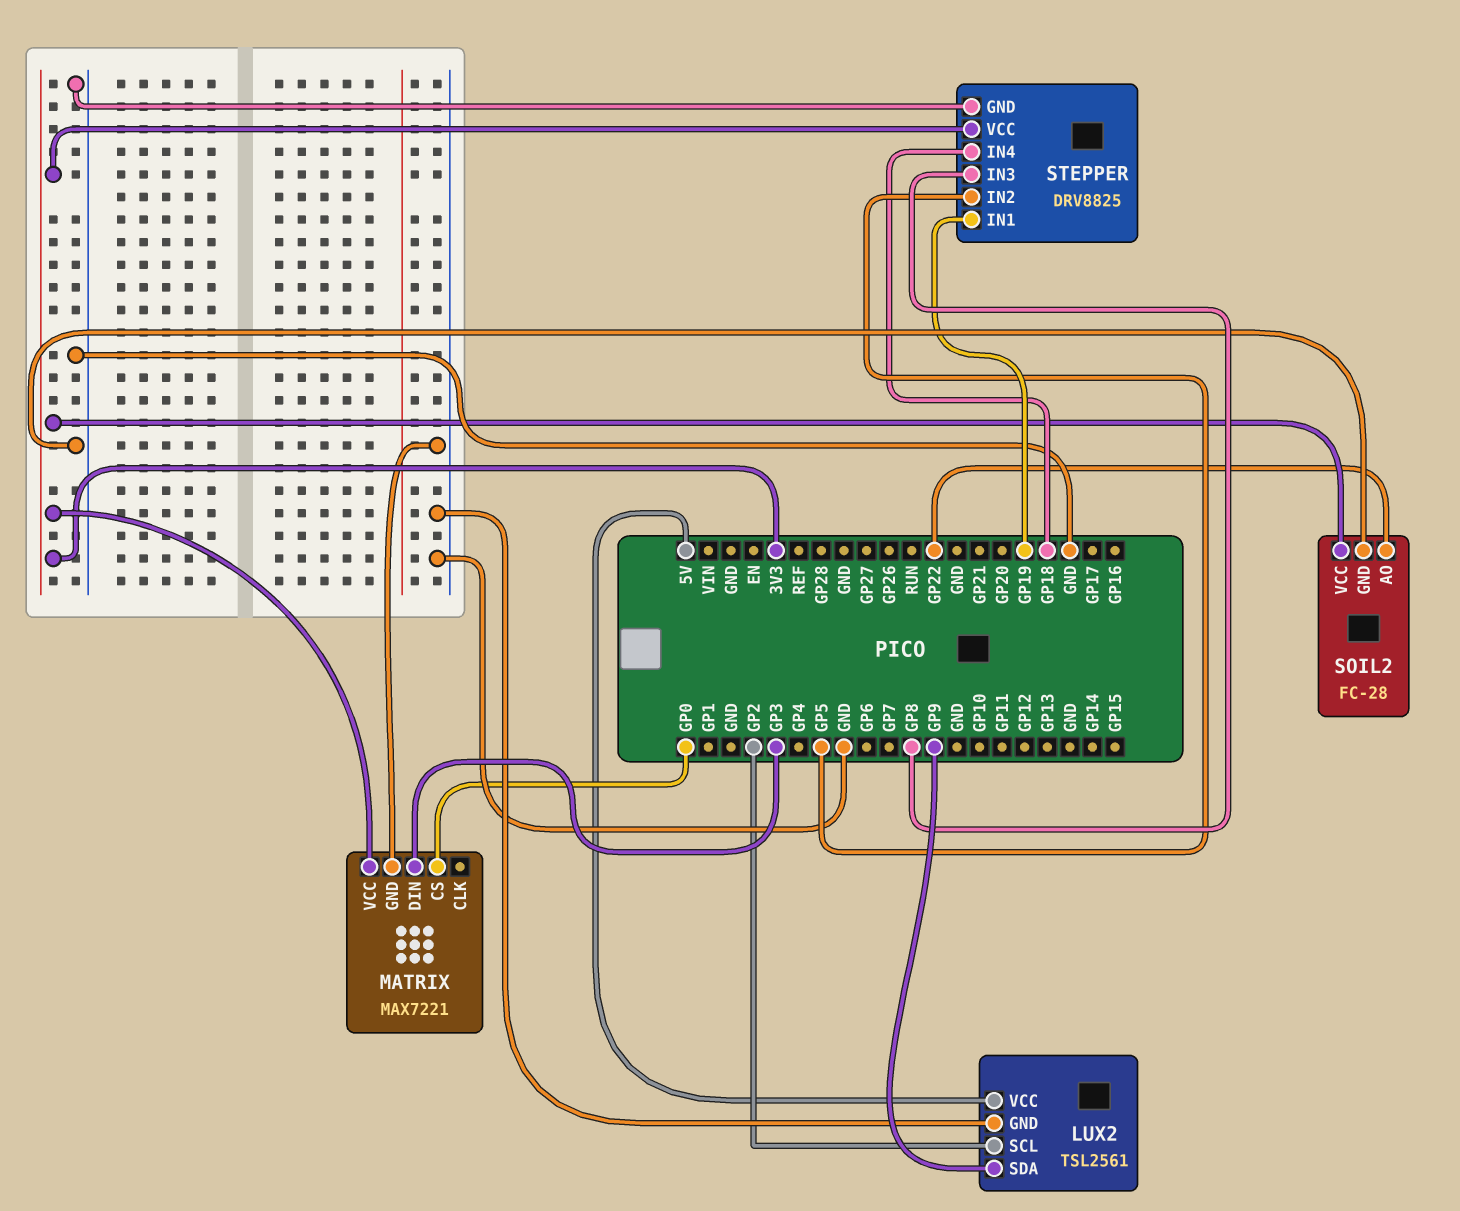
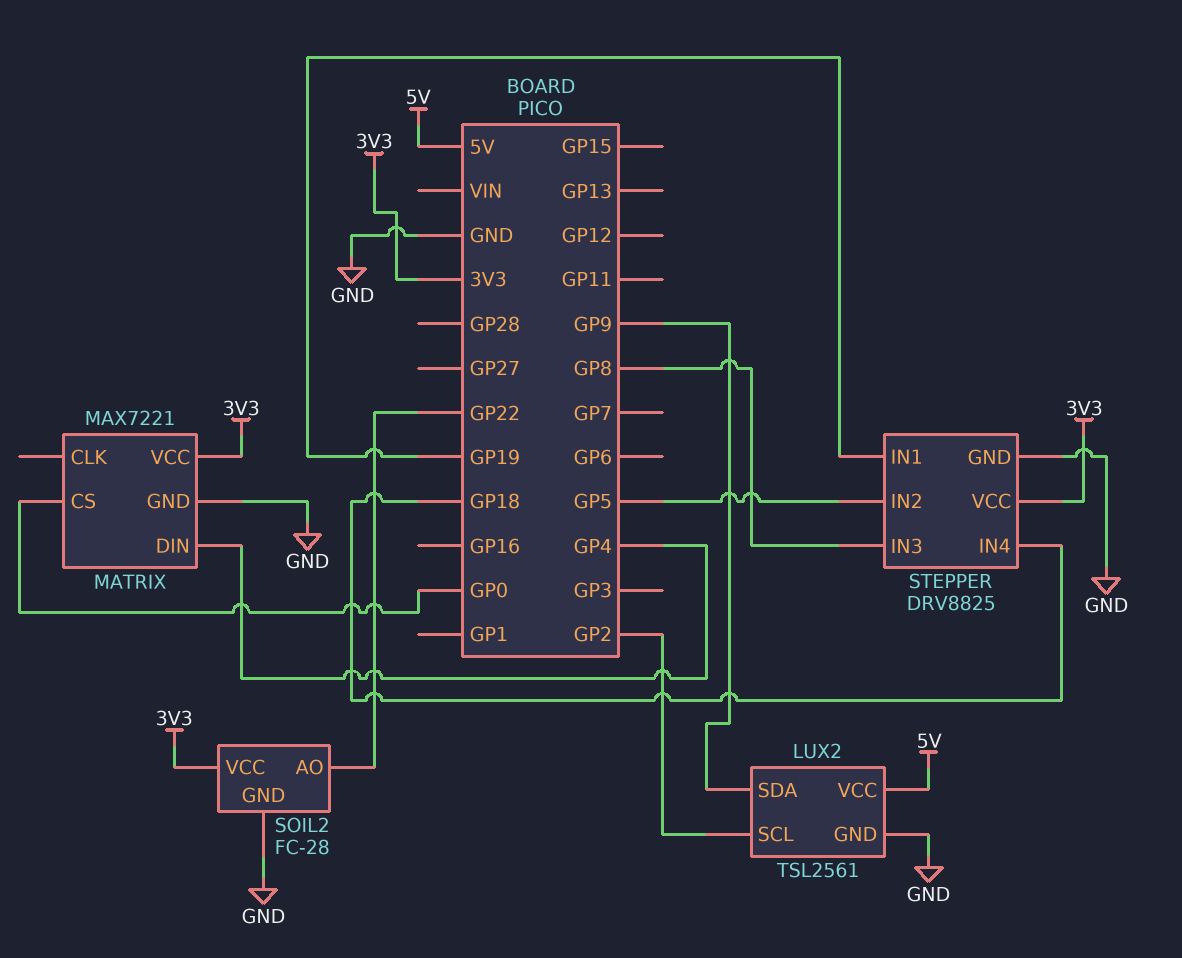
MATRIX pin DIN: GP3 -> GP4

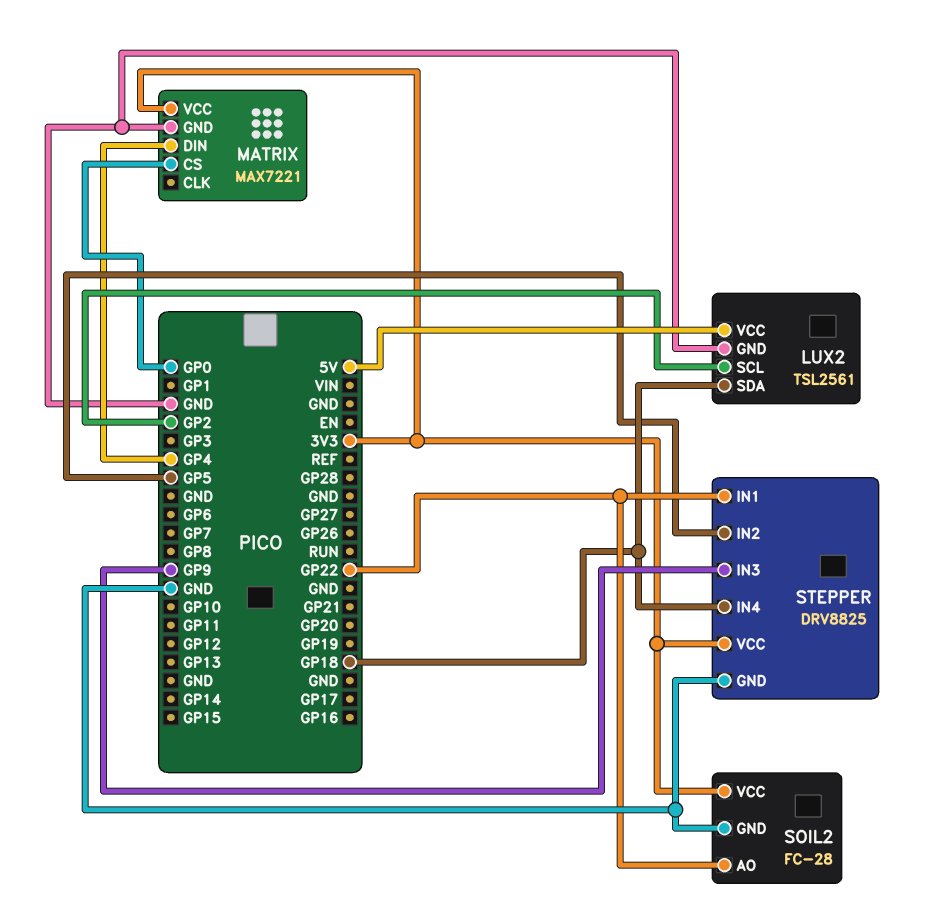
LUX2 pin SDA: GP9 -> GP18
STEPPER pin IN1: GP19 -> GP22
STEPPER pin IN3: GP8 -> GP9

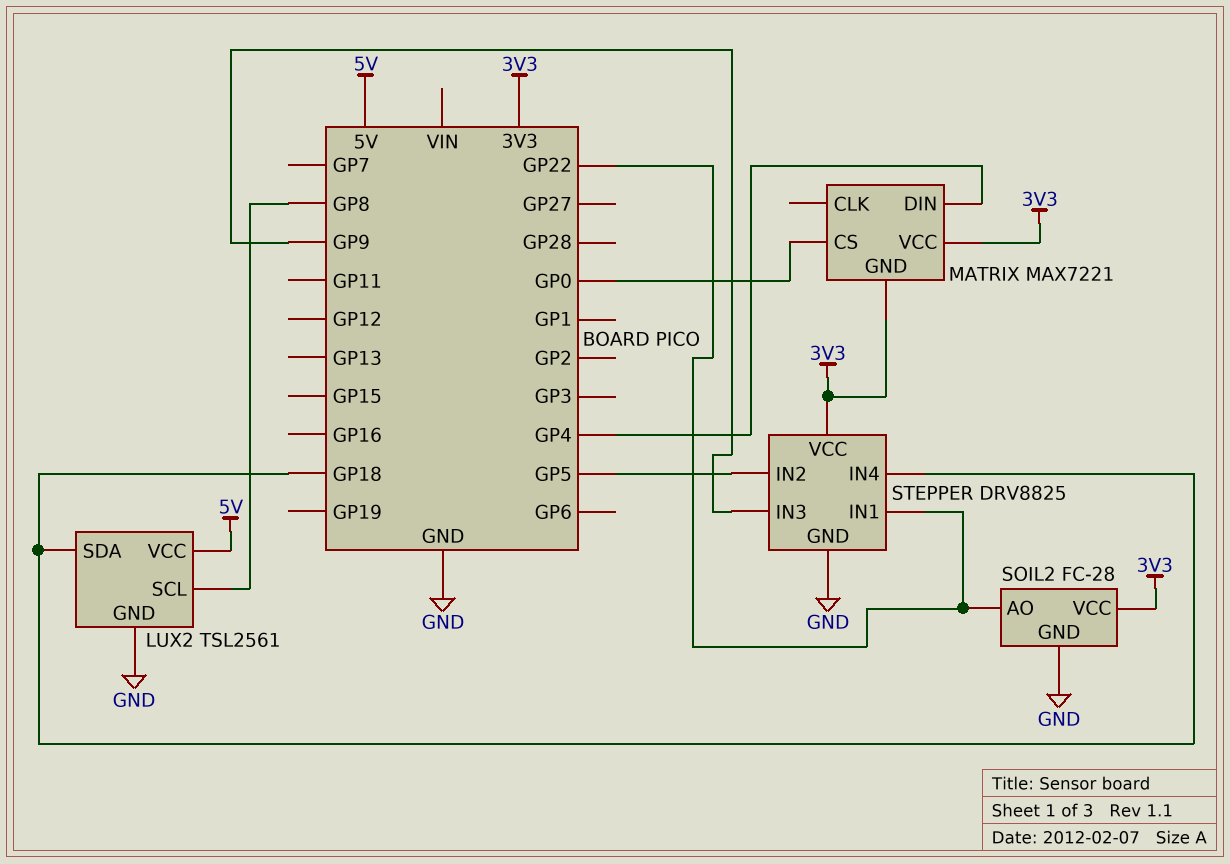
LUX2 pin SCL: GP2 -> GP8
MATRIX pin GND: GND -> 3V3

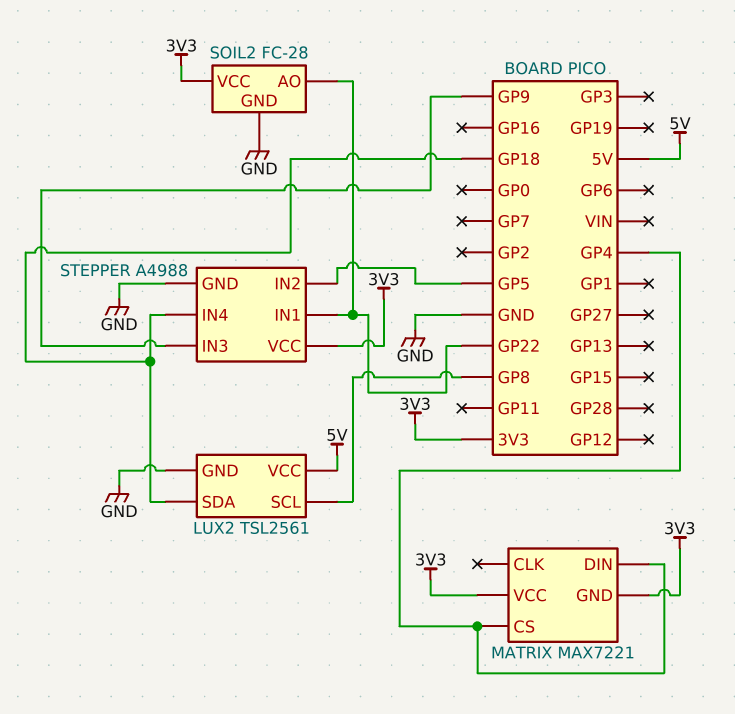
MATRIX pin CS: GP0 -> GP4
STEPPER: DRV8825 -> A4988

